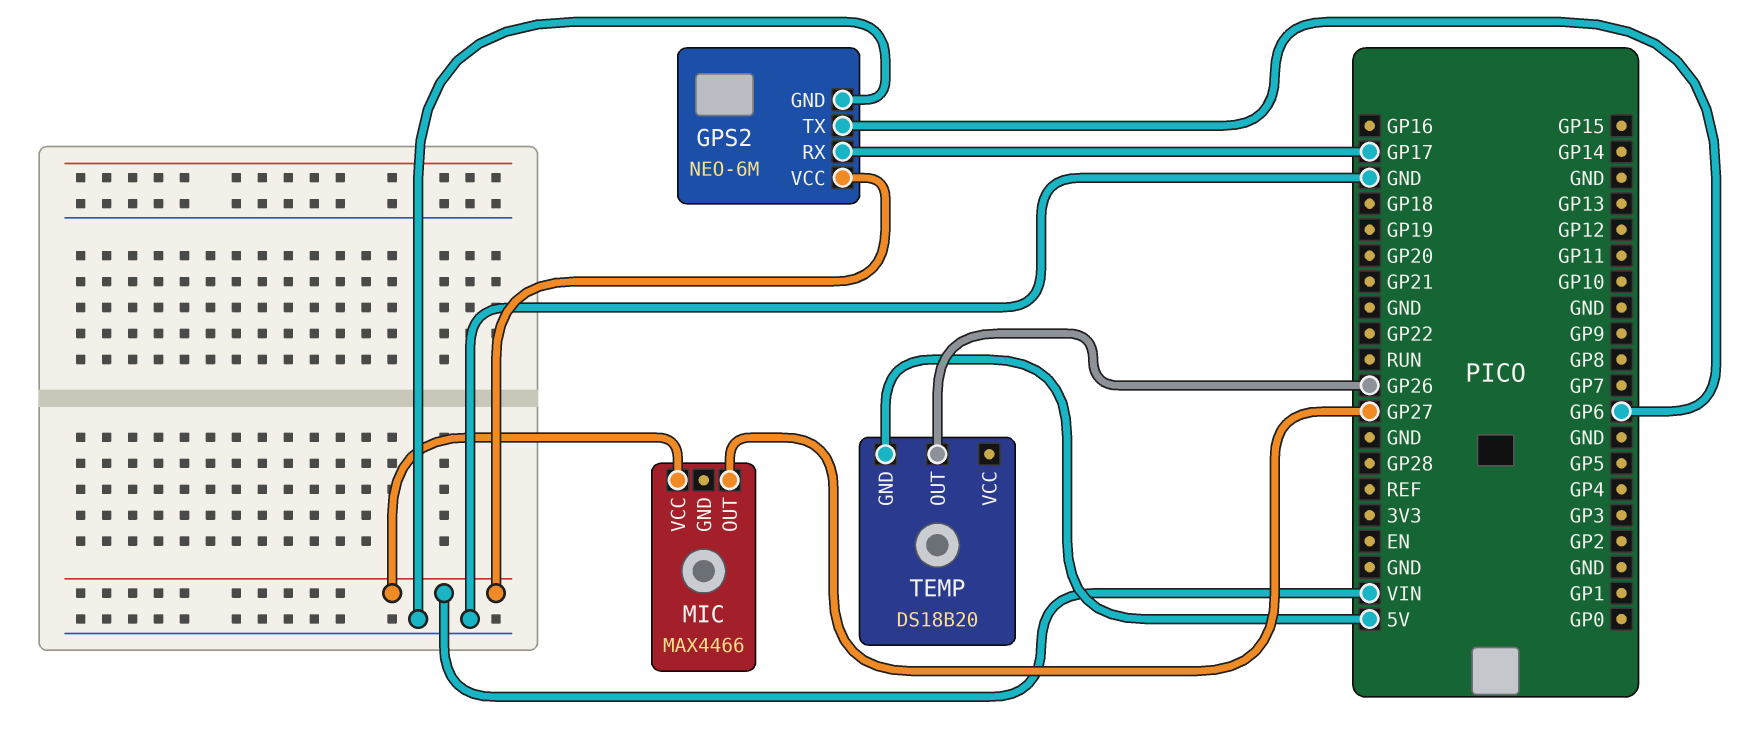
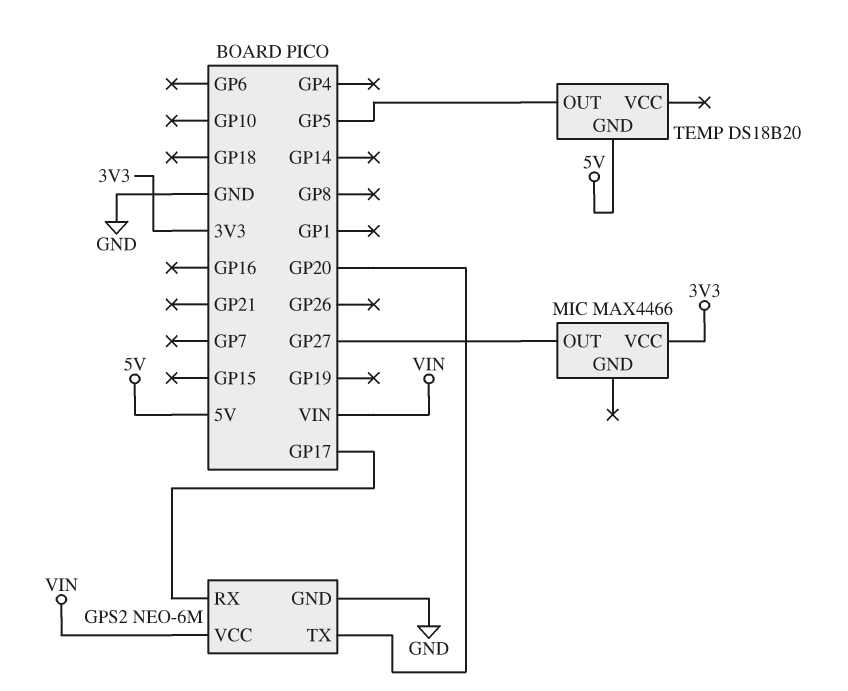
GPS2 pin TX: GP6 -> GP20
MIC pin VCC: VIN -> 3V3
TEMP pin OUT: GP26 -> GP5

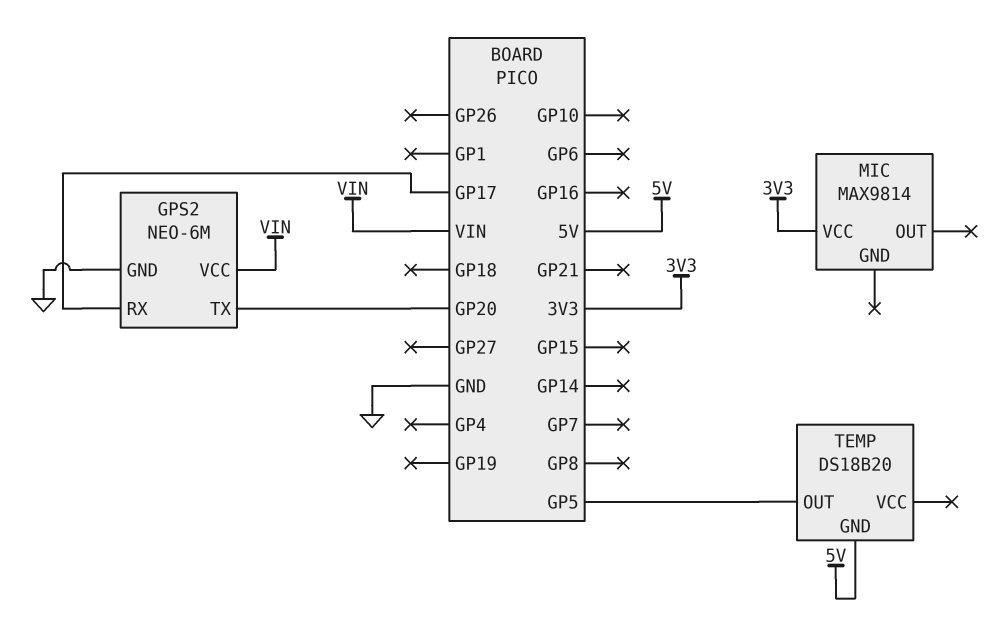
MIC: MAX4466 -> MAX9814
MIC pin OUT: GP27 -> none

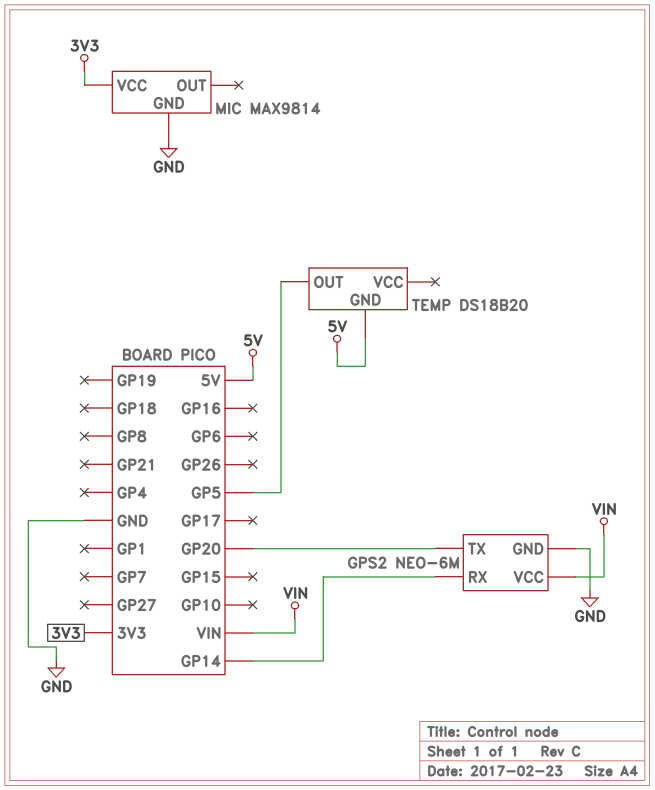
GPS2 pin RX: GP17 -> GP14
MIC pin GND: none -> GND

